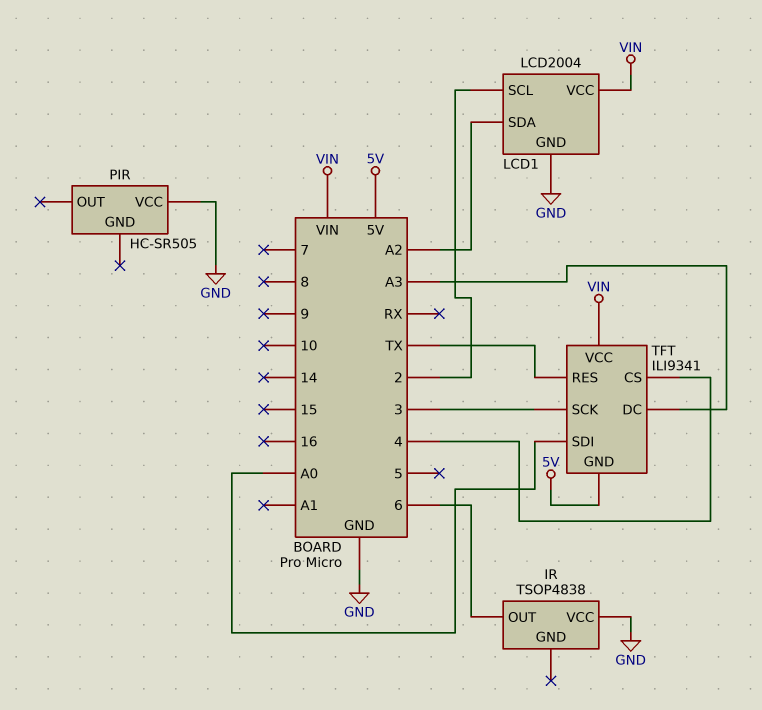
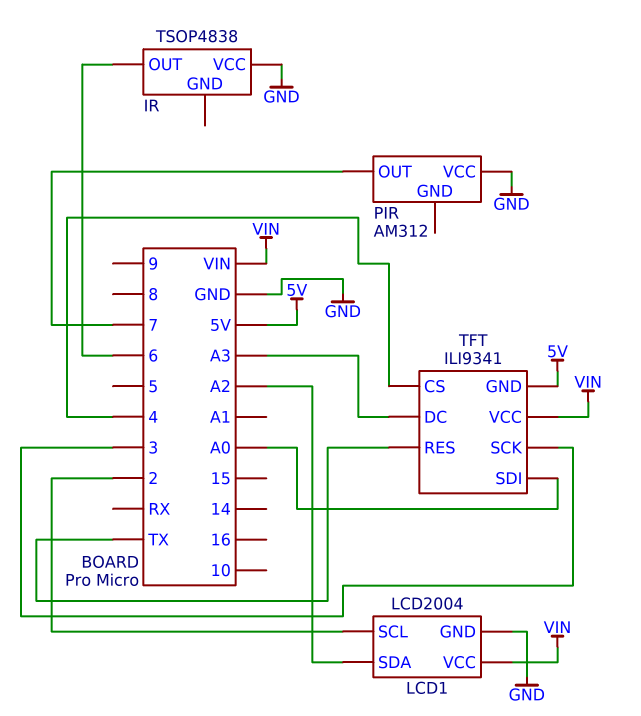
PIR: HC-SR505 -> AM312
PIR pin OUT: none -> 7

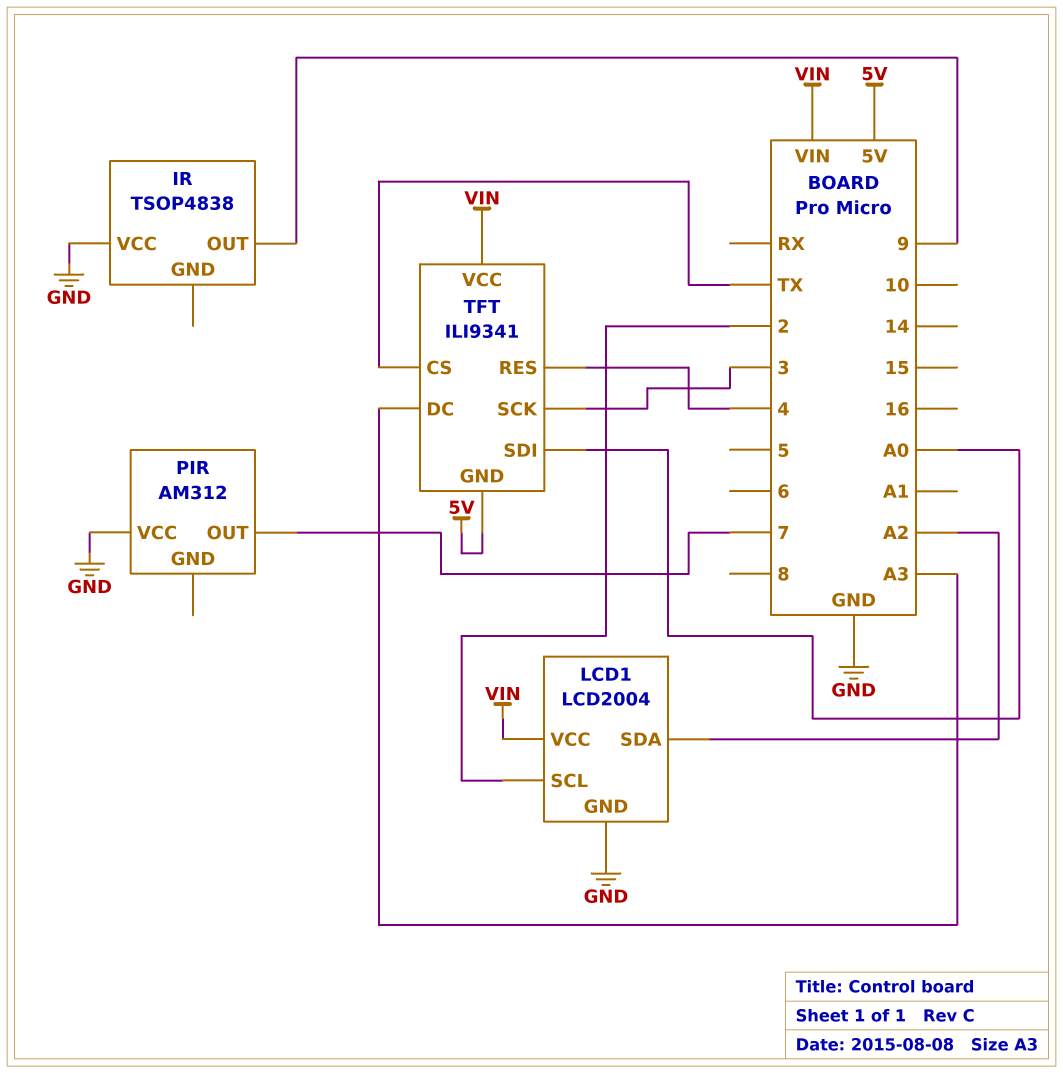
IR pin OUT: 6 -> 9
TFT pin CS: 4 -> TX
TFT pin RES: TX -> 4

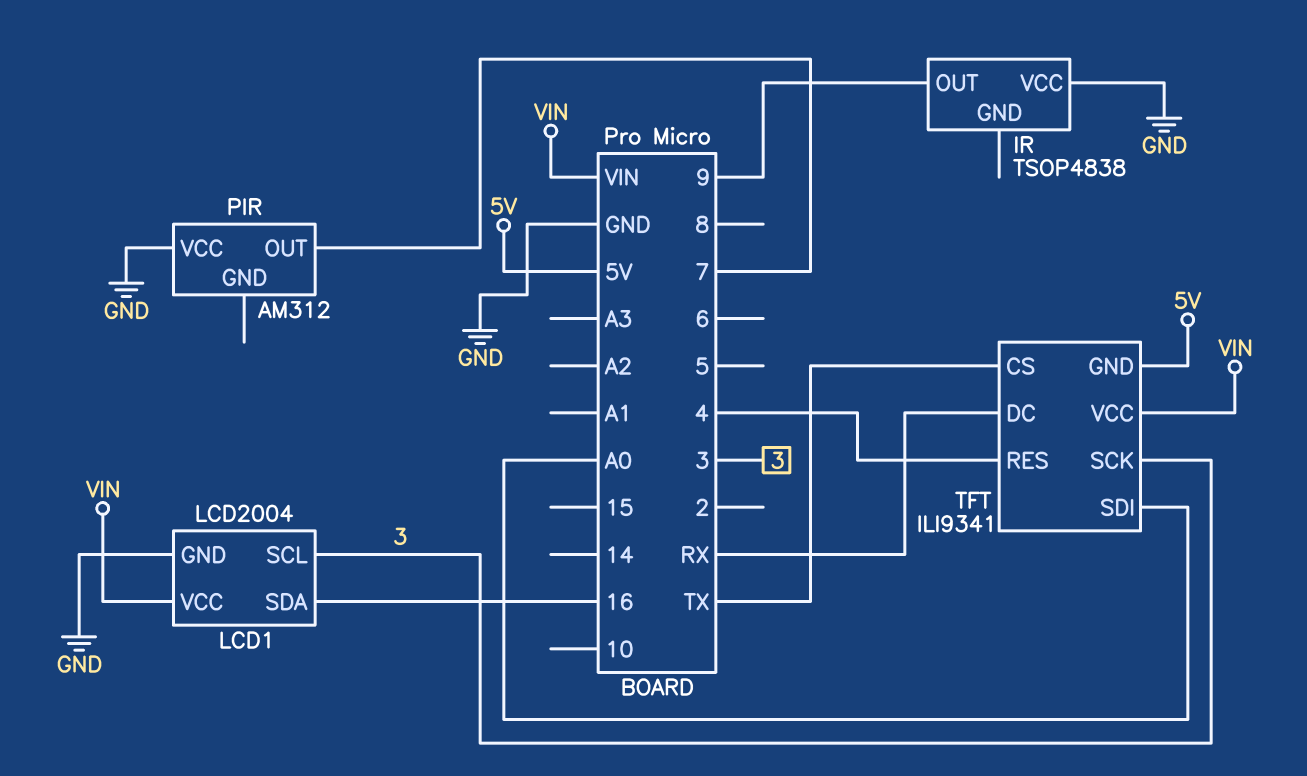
LCD1 pin SCL: 2 -> 3
LCD1 pin SDA: A2 -> 16
TFT pin DC: A3 -> RX

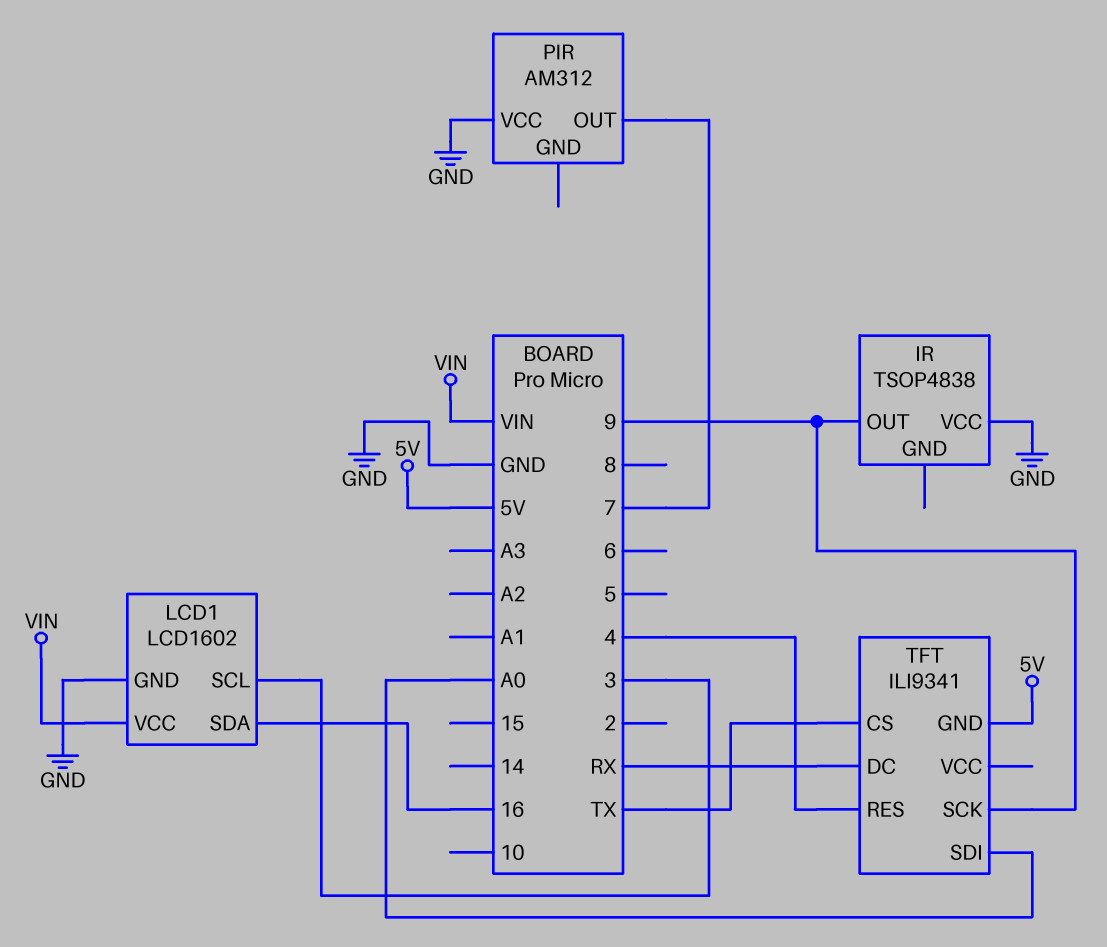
LCD1: LCD2004 -> LCD1602
TFT pin SCK: 3 -> 9
TFT pin VCC: VIN -> none

